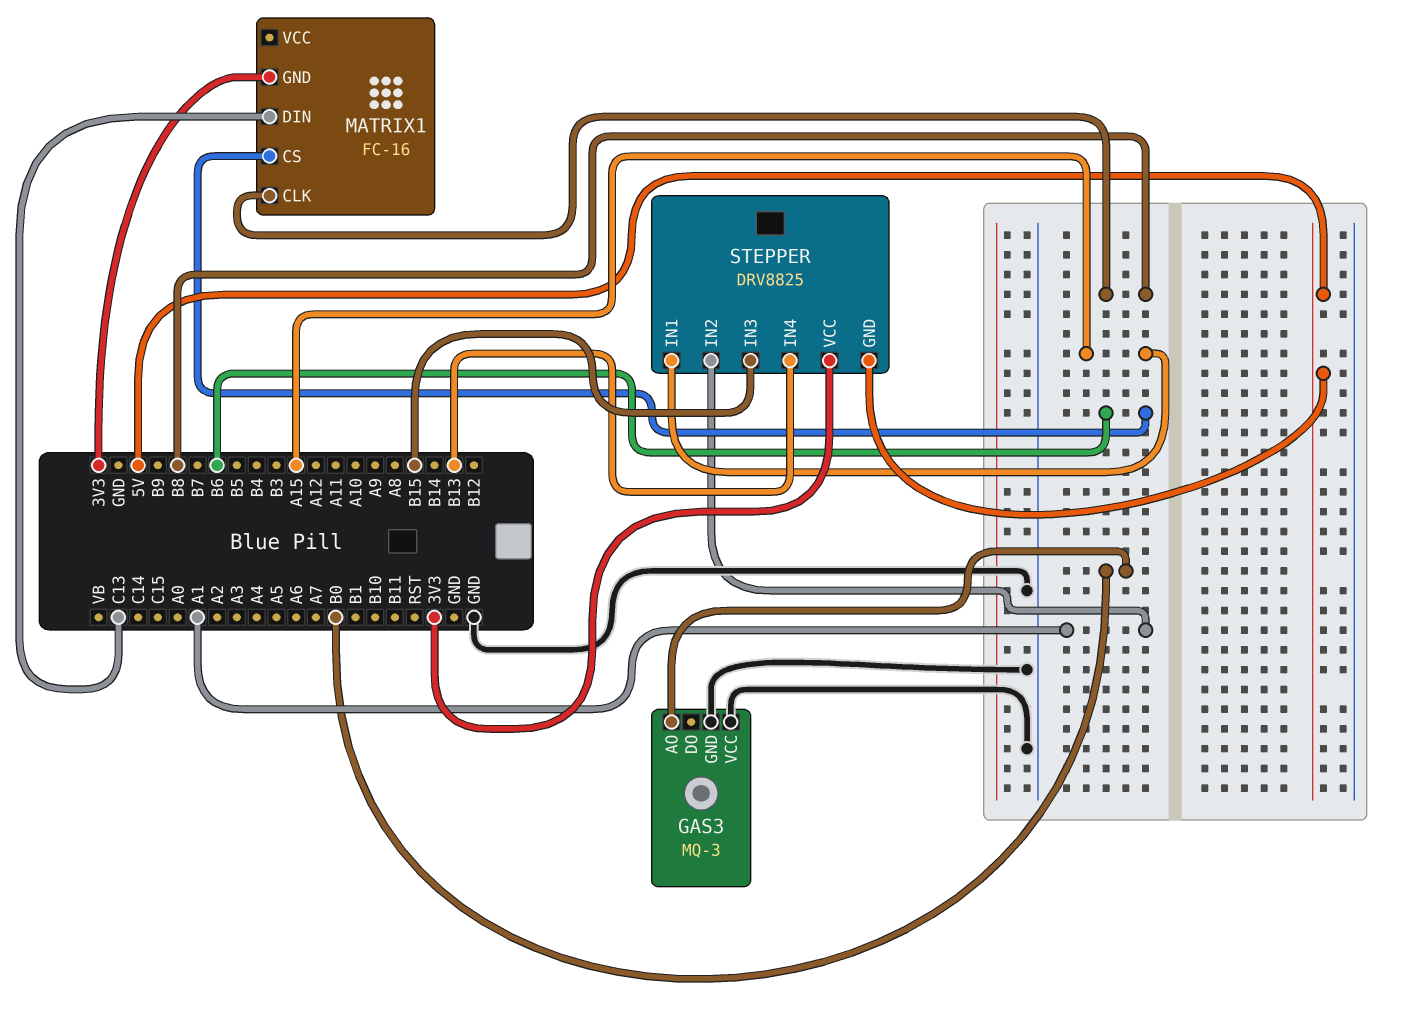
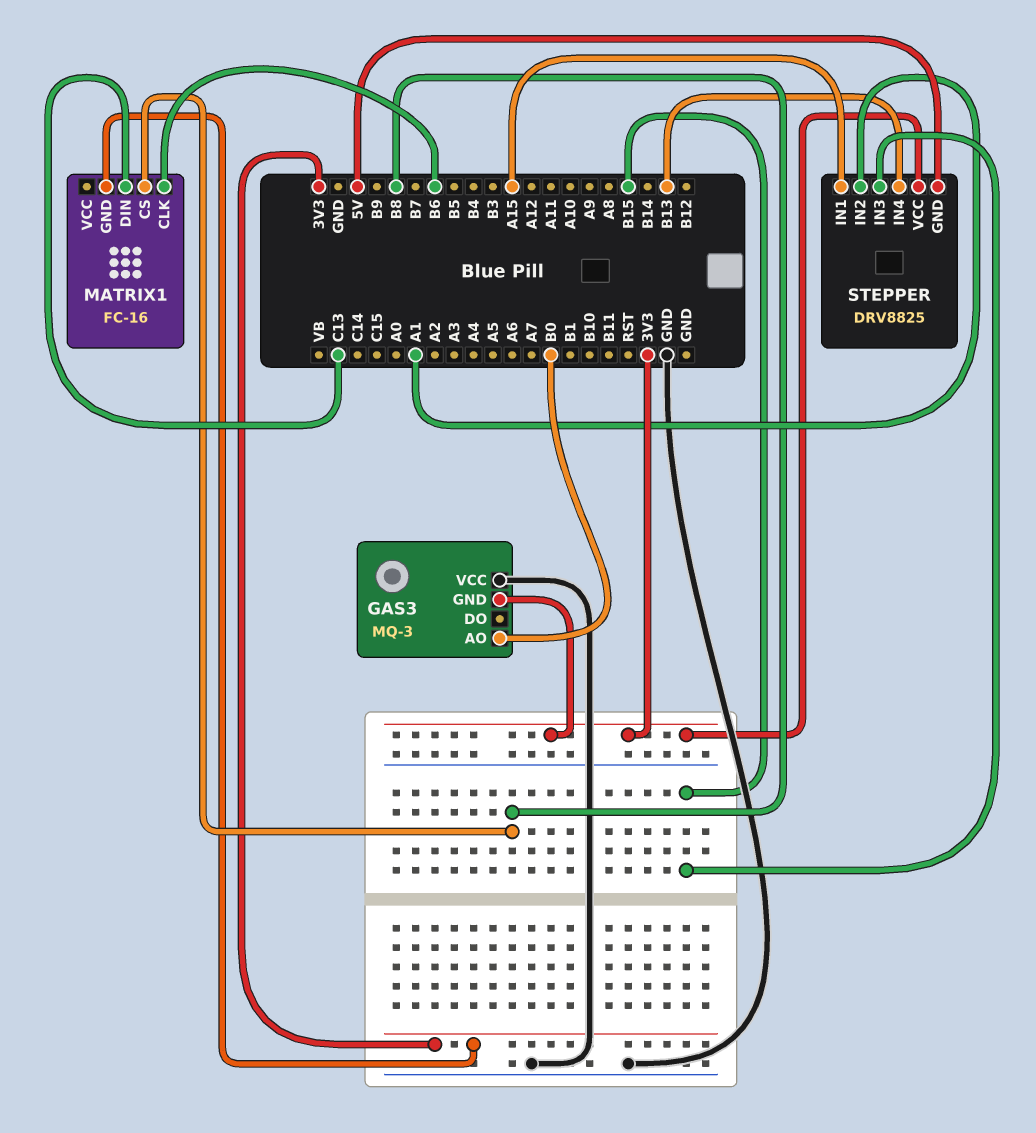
GAS3 pin GND: GND -> 3V3
MATRIX1 pin CLK: B8 -> B6
MATRIX1 pin CS: B6 -> B8

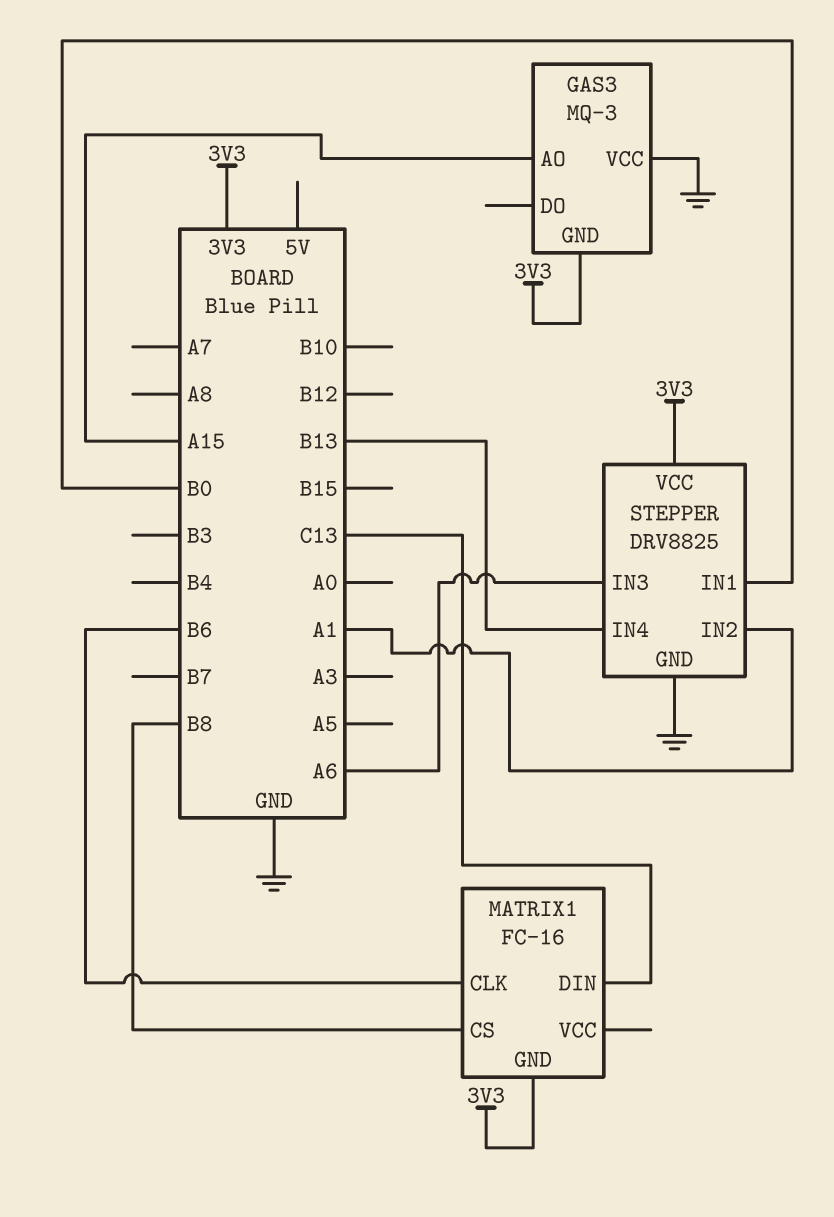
GAS3 pin AO: B0 -> A15
STEPPER pin GND: 5V -> GND
STEPPER pin IN1: A15 -> B0
STEPPER pin IN3: B15 -> A6

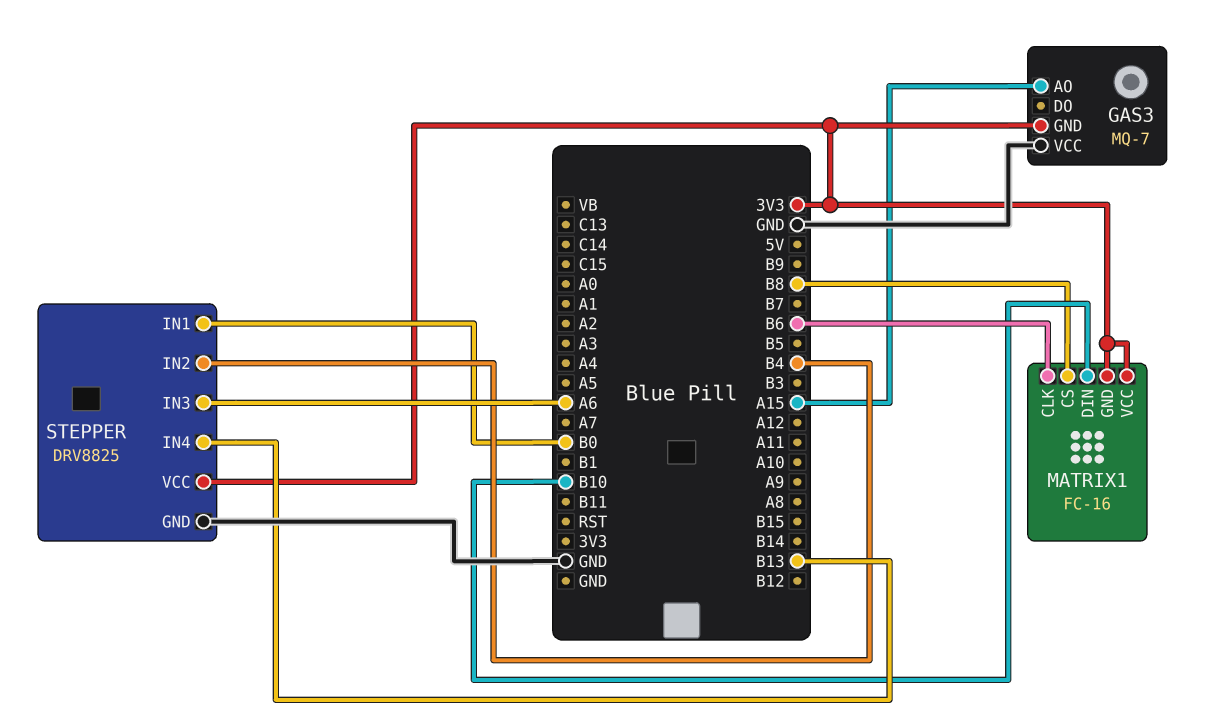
GAS3: MQ-3 -> MQ-7
MATRIX1 pin DIN: C13 -> B10
MATRIX1 pin VCC: none -> 3V3
STEPPER pin IN2: A1 -> B4

